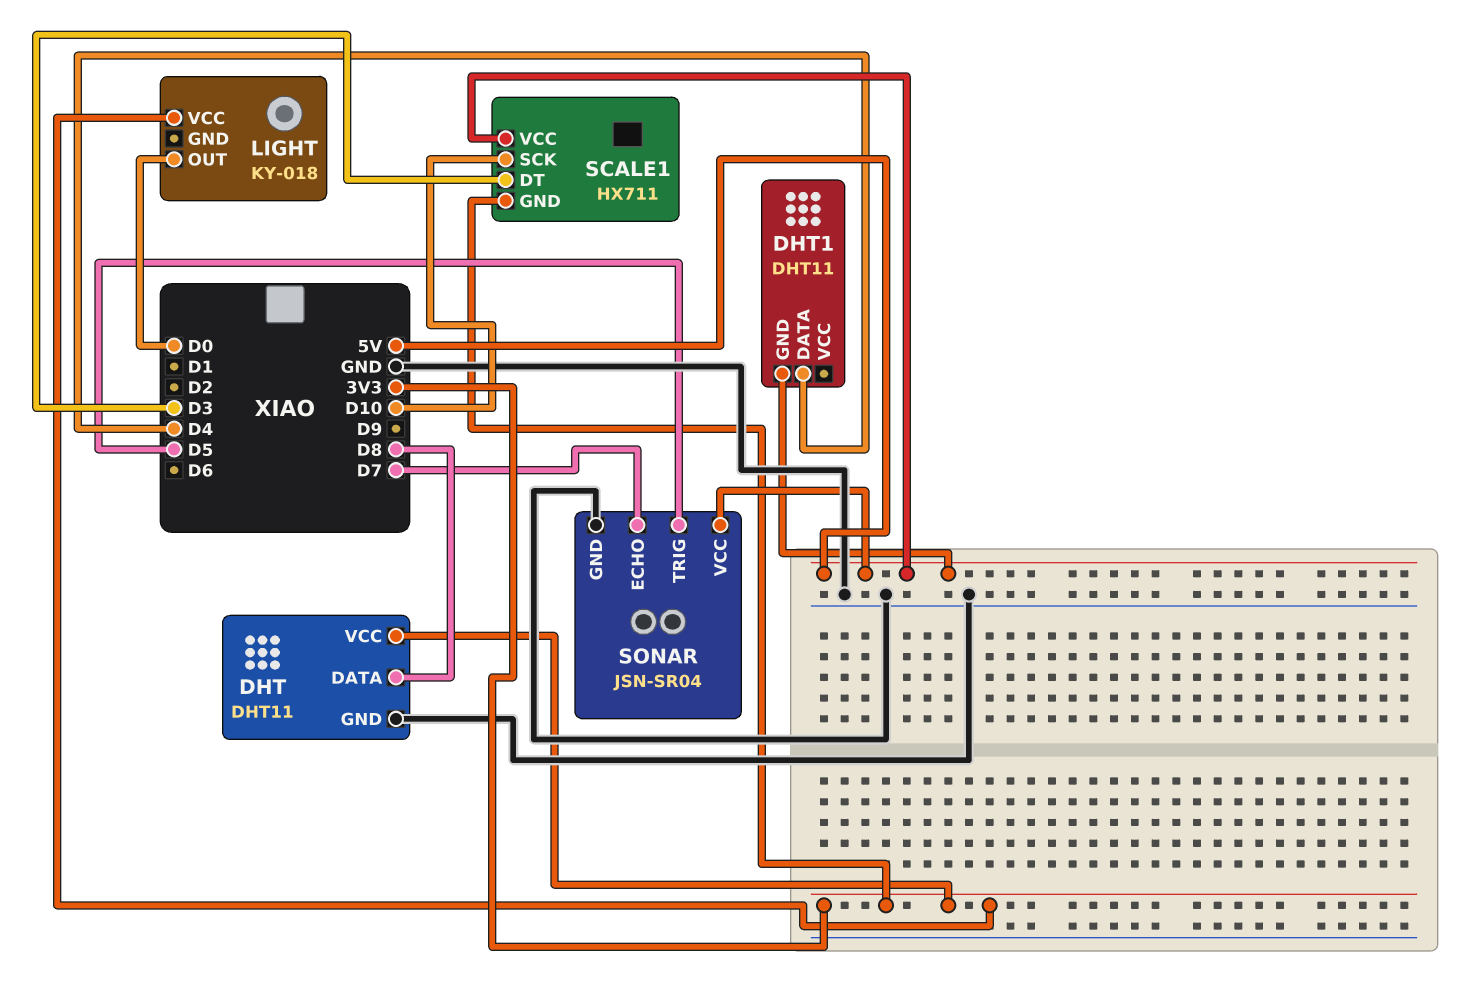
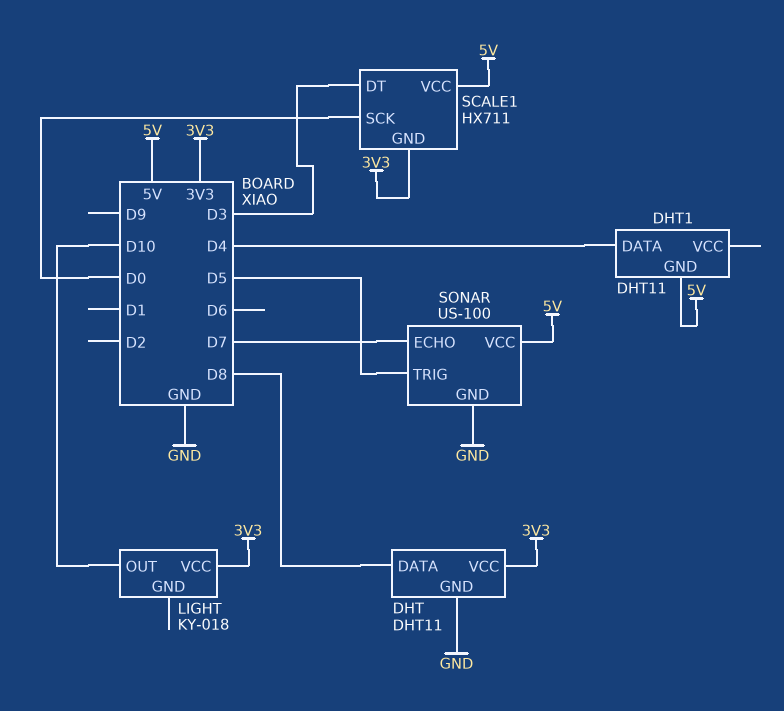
LIGHT pin OUT: D0 -> D10
SCALE1 pin SCK: D10 -> D0
SONAR: JSN-SR04 -> US-100

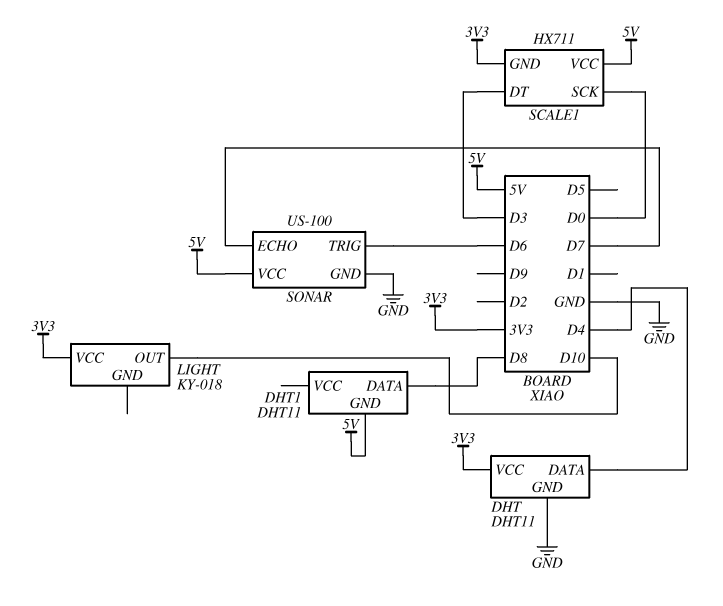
DHT pin DATA: D8 -> D4
DHT1 pin DATA: D4 -> D8
SONAR pin TRIG: D5 -> D6

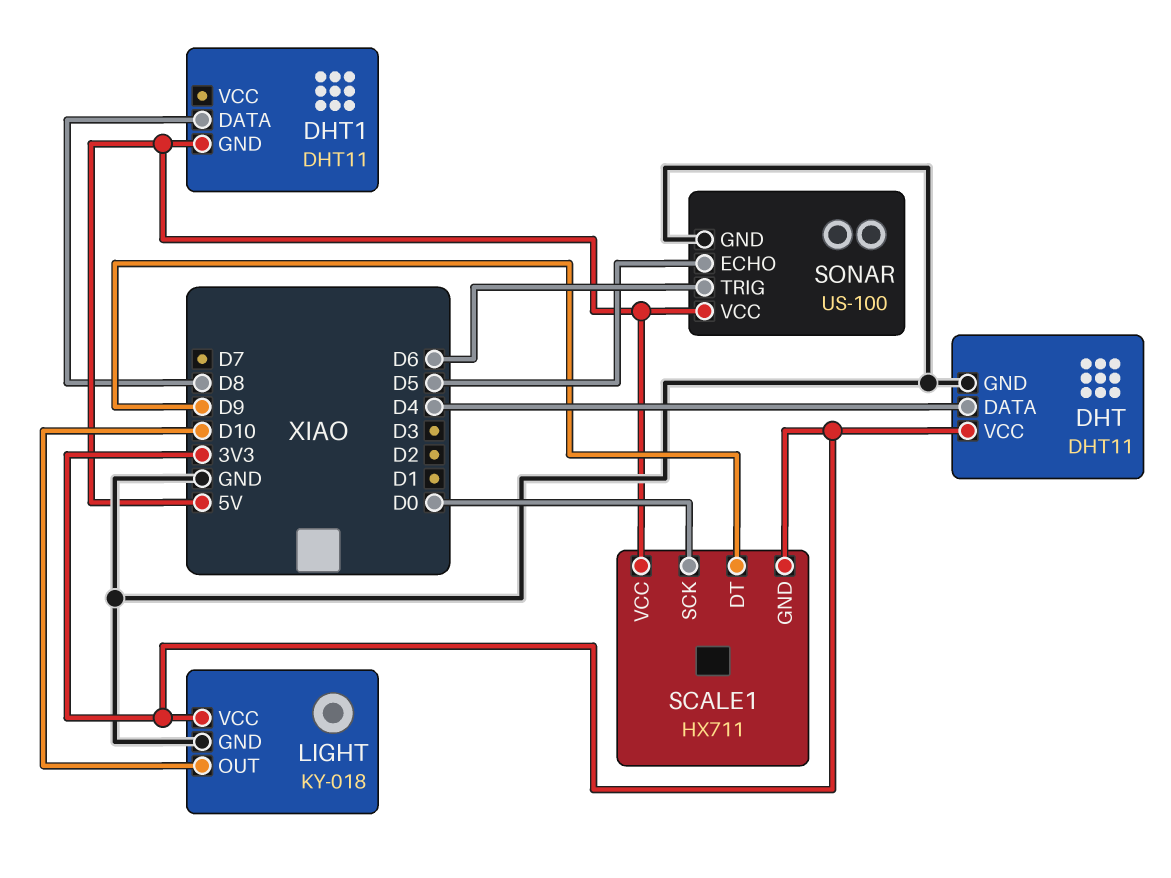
LIGHT pin GND: none -> GND
SCALE1 pin DT: D3 -> D9
SONAR pin ECHO: D7 -> D5

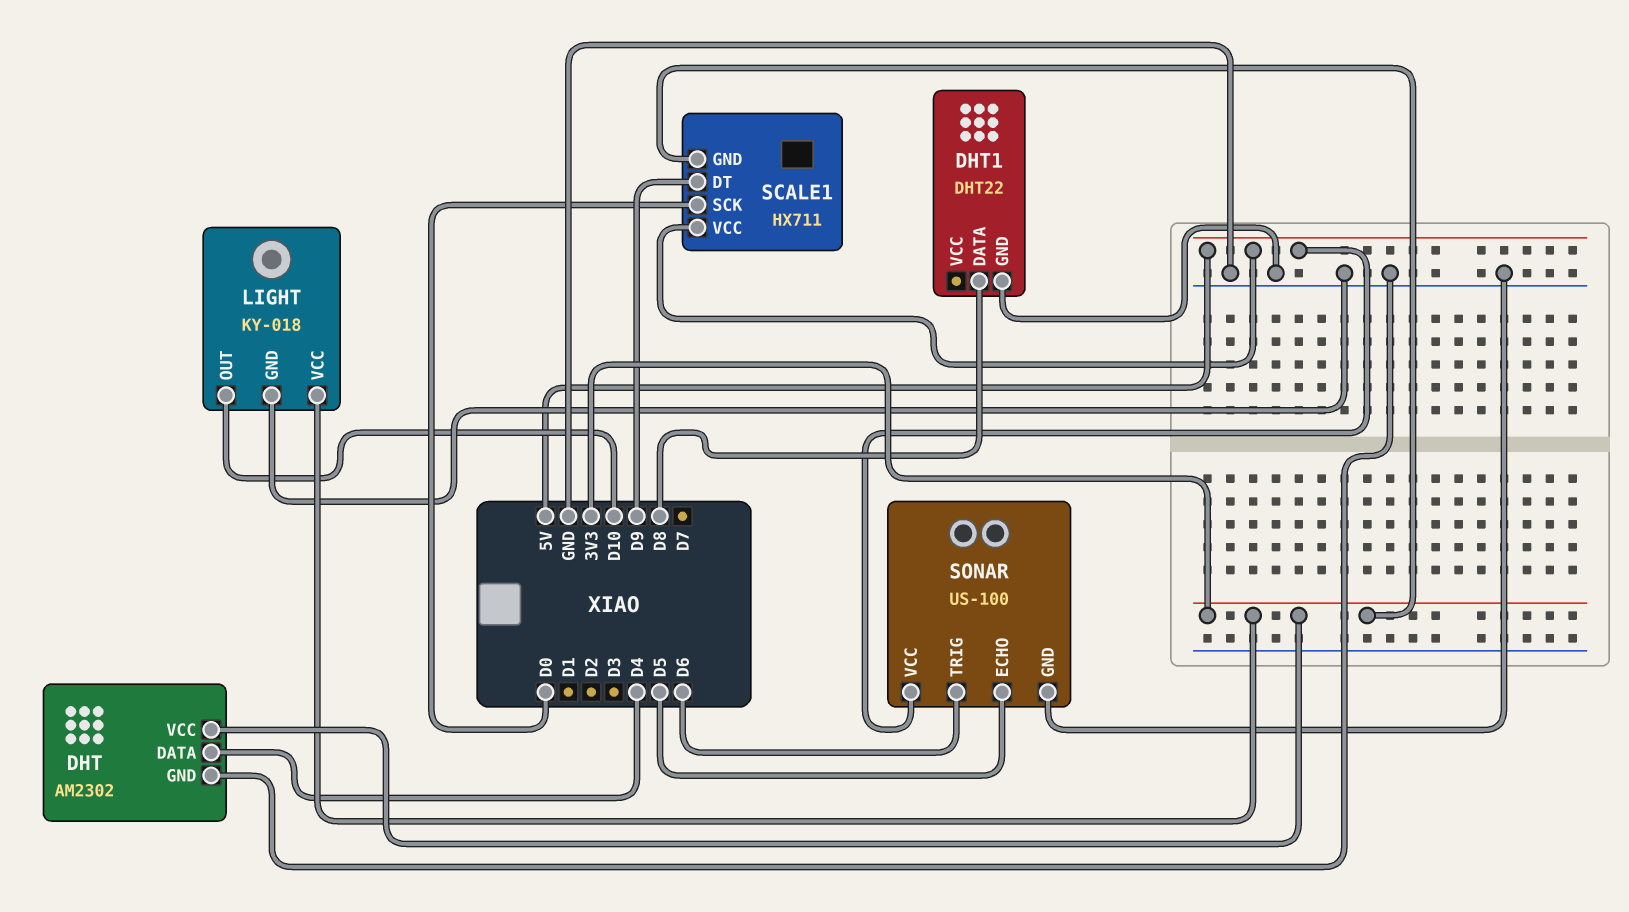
DHT: DHT11 -> AM2302
DHT1: DHT11 -> DHT22
DHT1 pin GND: 5V -> GND

